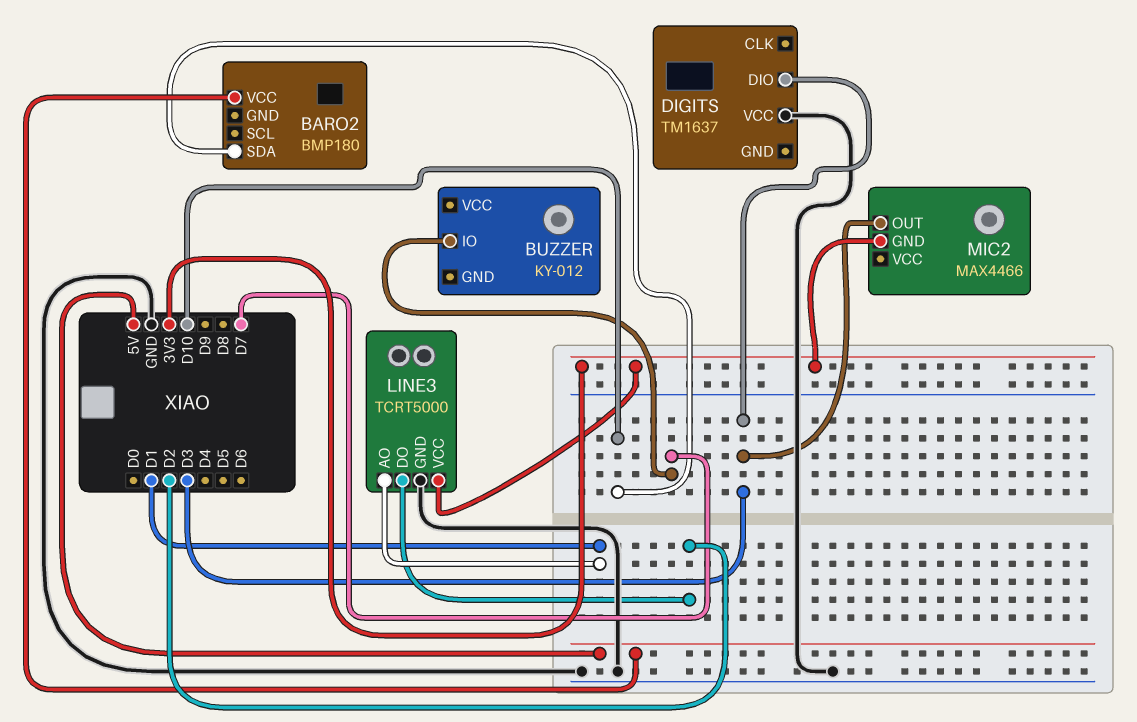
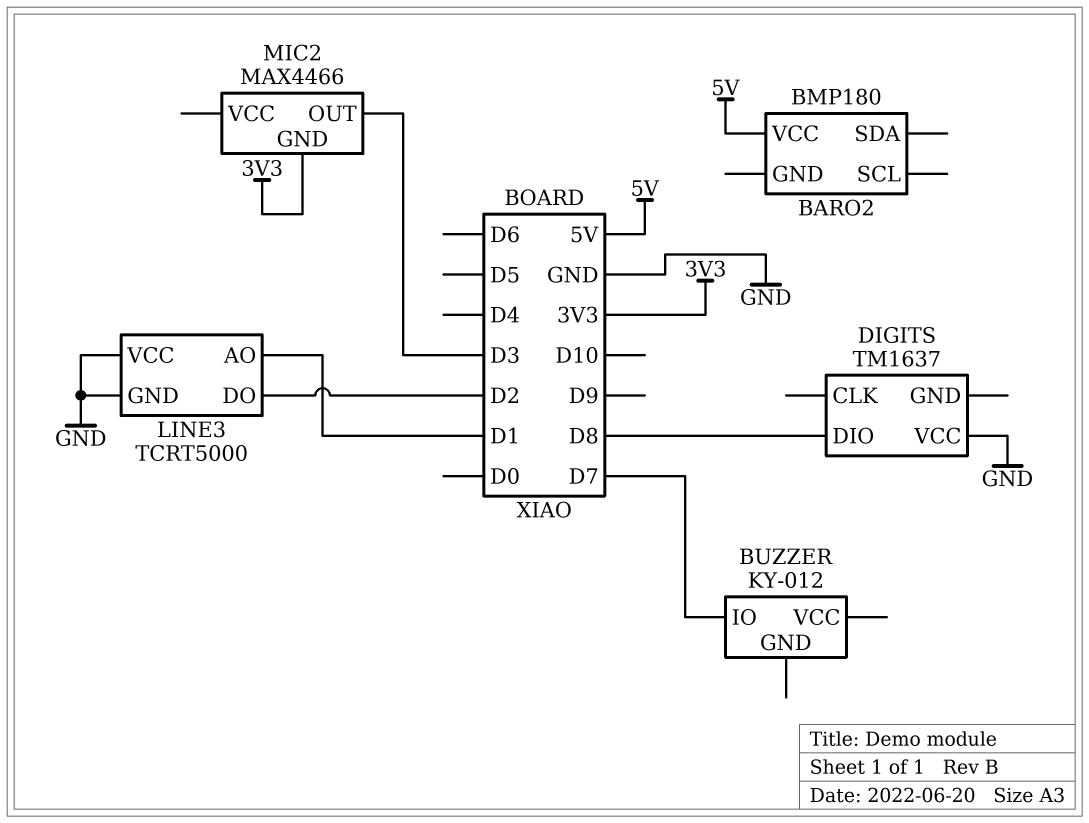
BARO2 pin SDA: D10 -> none
DIGITS pin DIO: D3 -> D8
LINE3 pin VCC: 3V3 -> GND

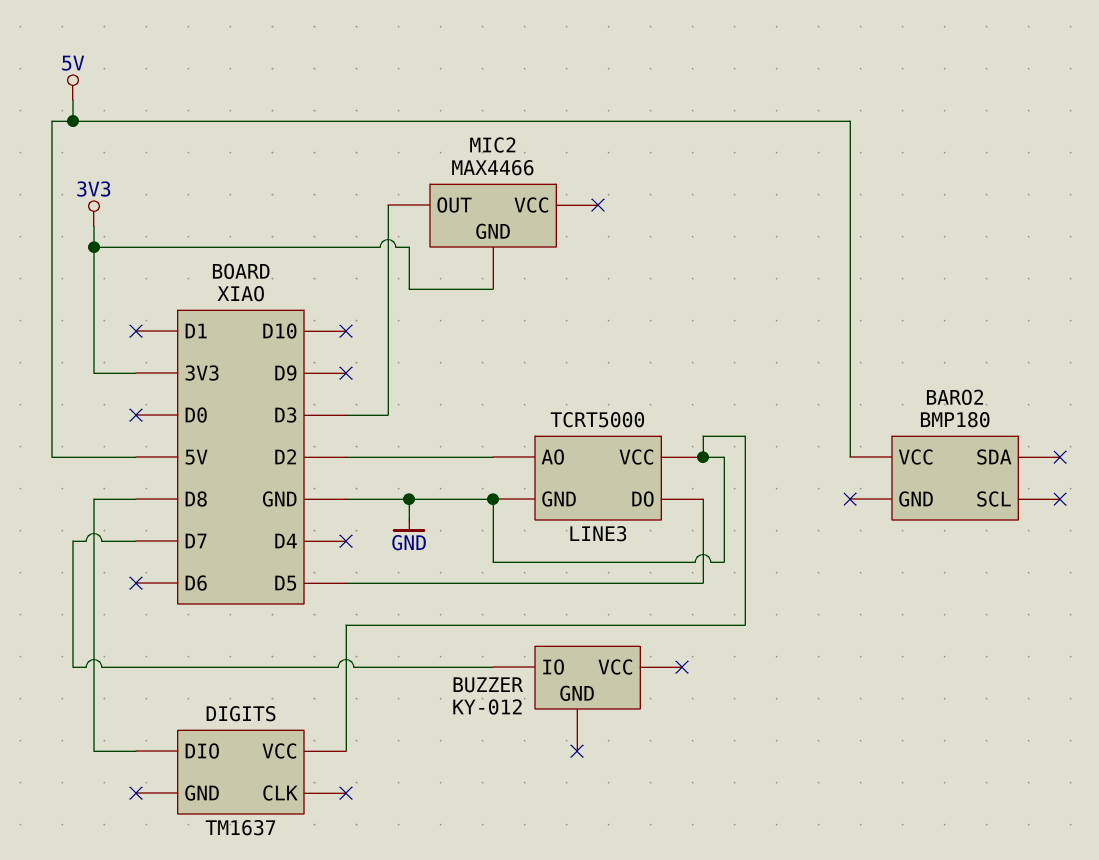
LINE3 pin AO: D1 -> D2
LINE3 pin DO: D2 -> D5

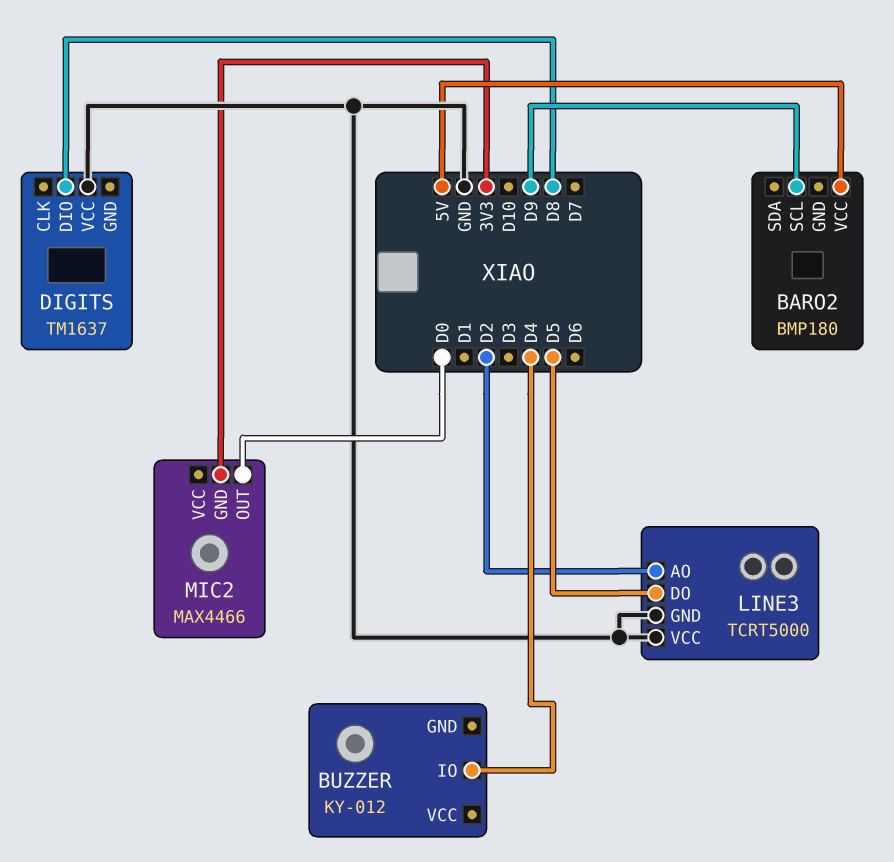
BARO2 pin SCL: none -> D9
BUZZER pin IO: D7 -> D4
MIC2 pin OUT: D3 -> D0

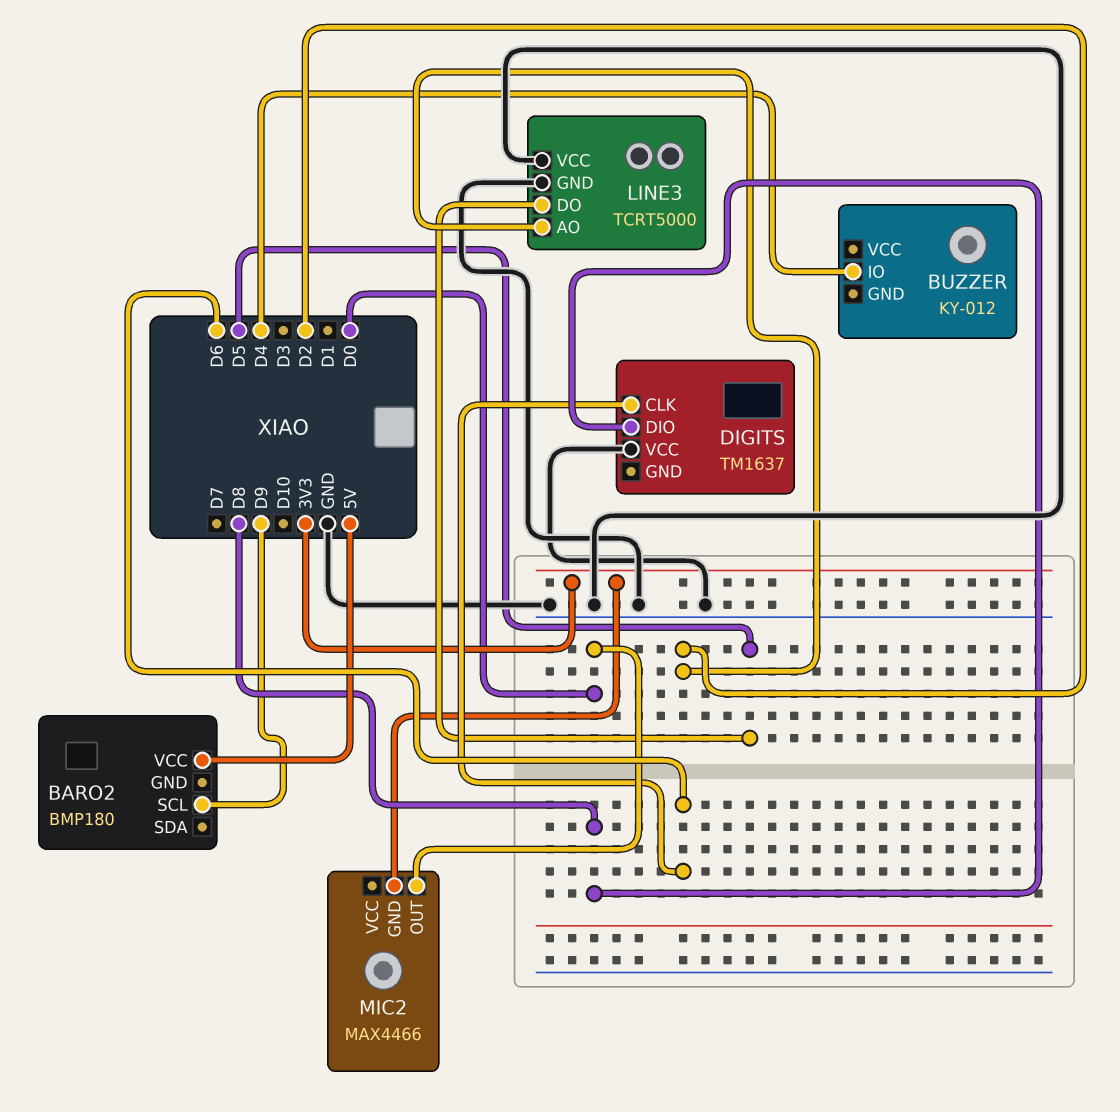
DIGITS pin CLK: none -> D6

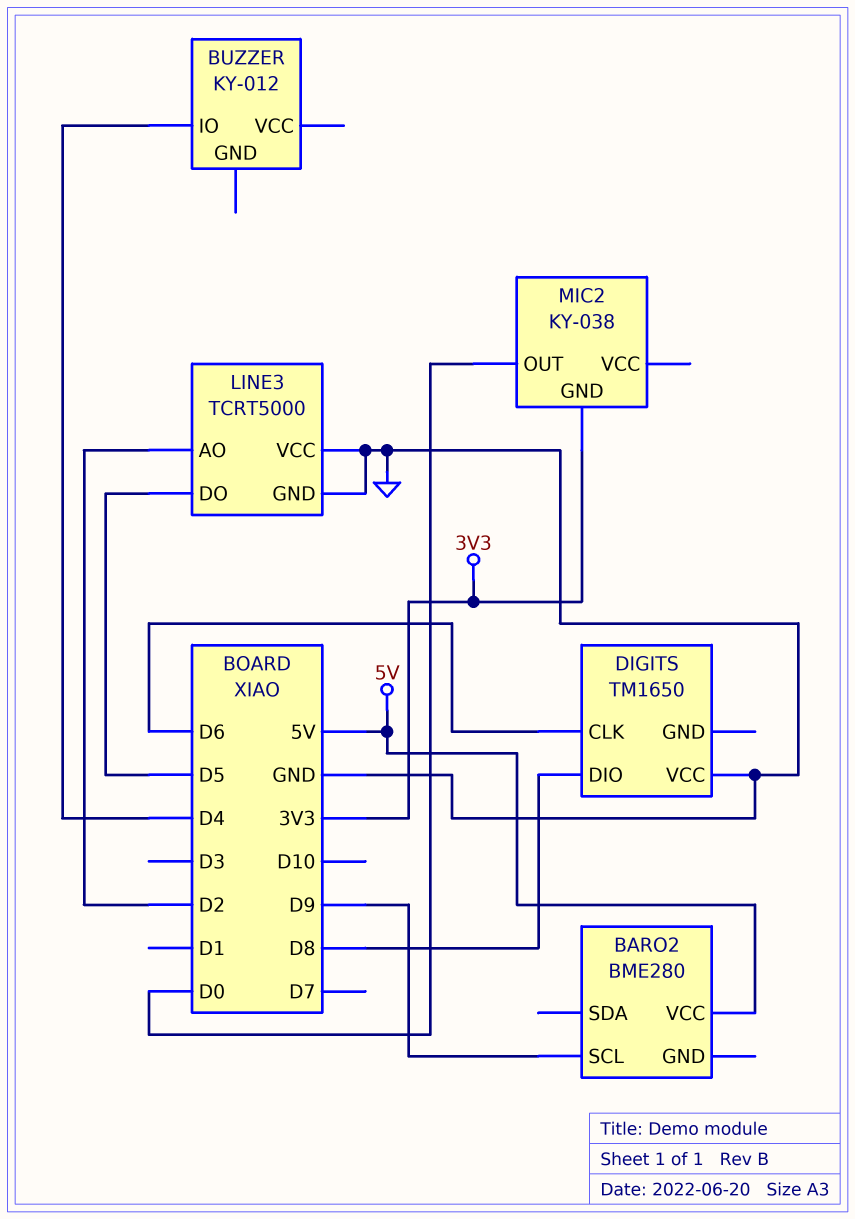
BARO2: BMP180 -> BME280
DIGITS: TM1637 -> TM1650
MIC2: MAX4466 -> KY-038

